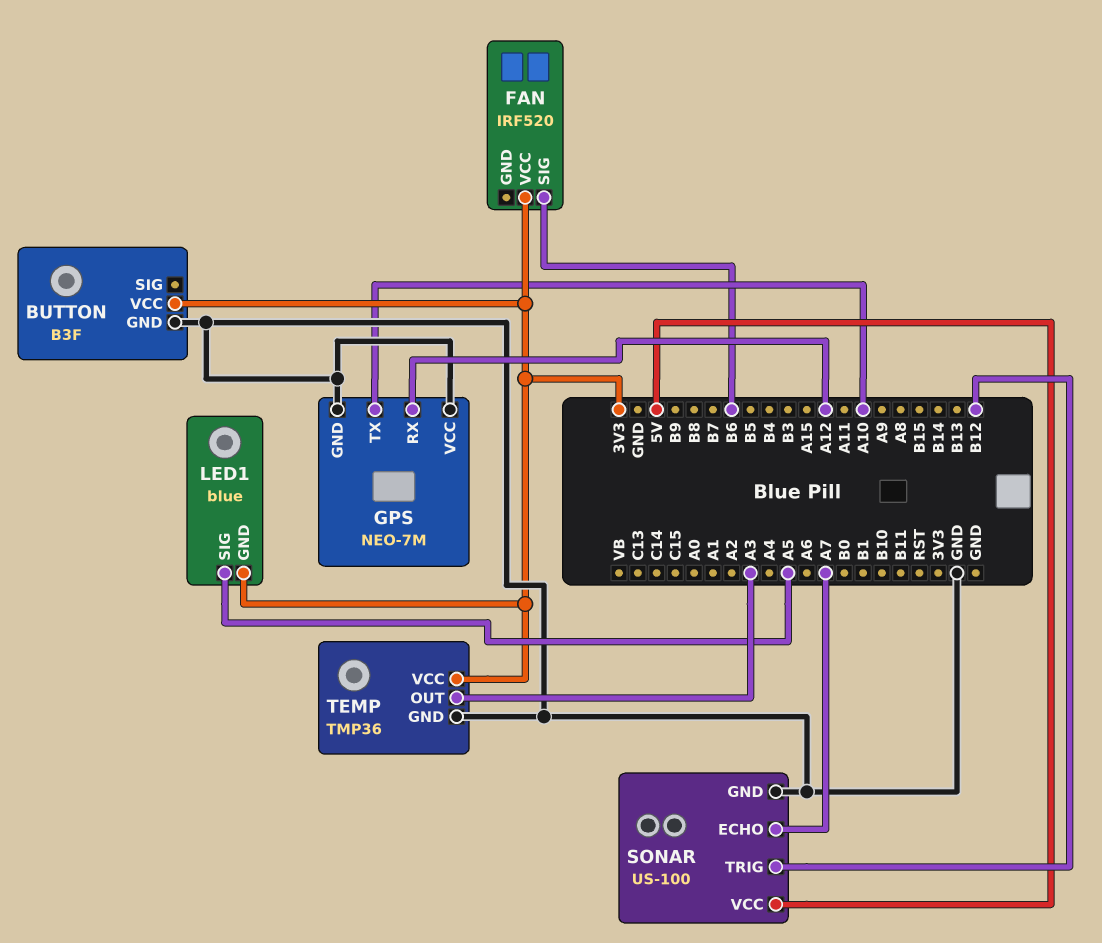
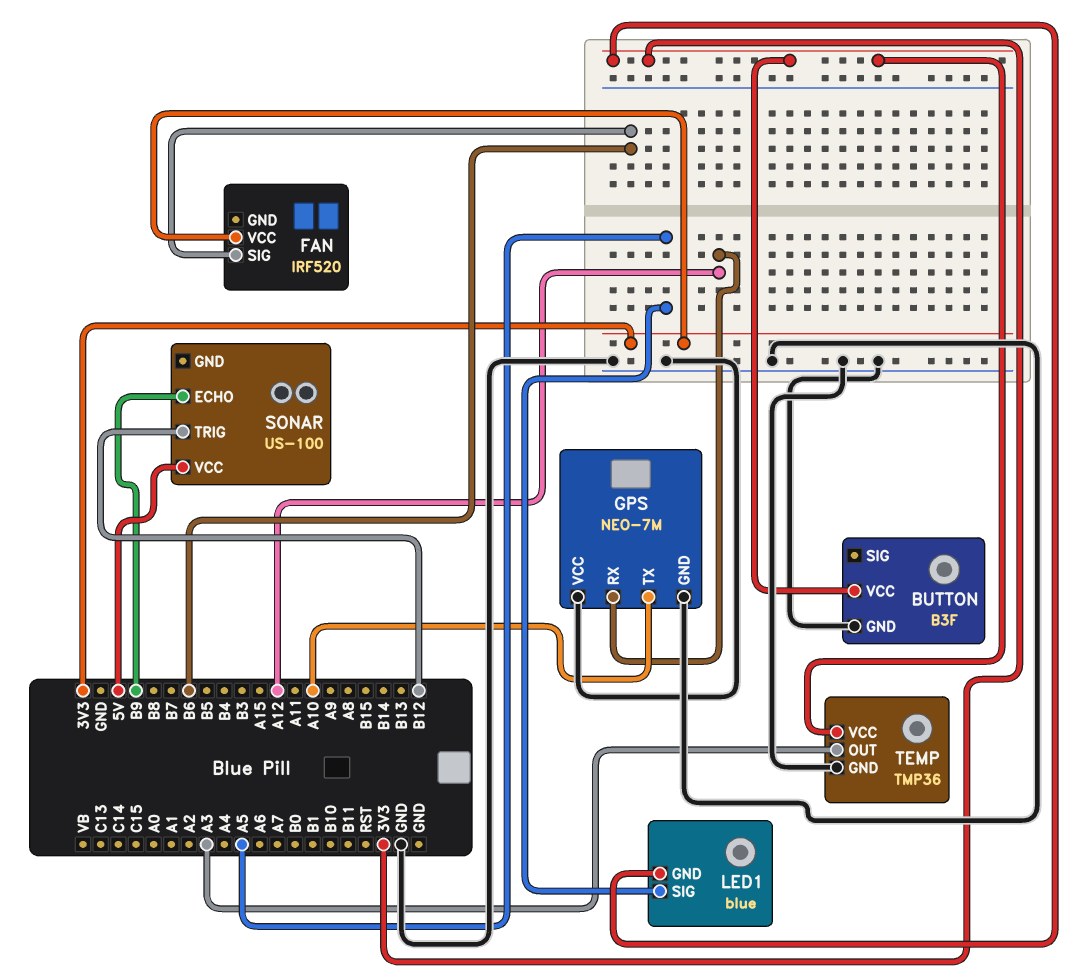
SONAR pin ECHO: A7 -> B9
SONAR pin GND: GND -> none

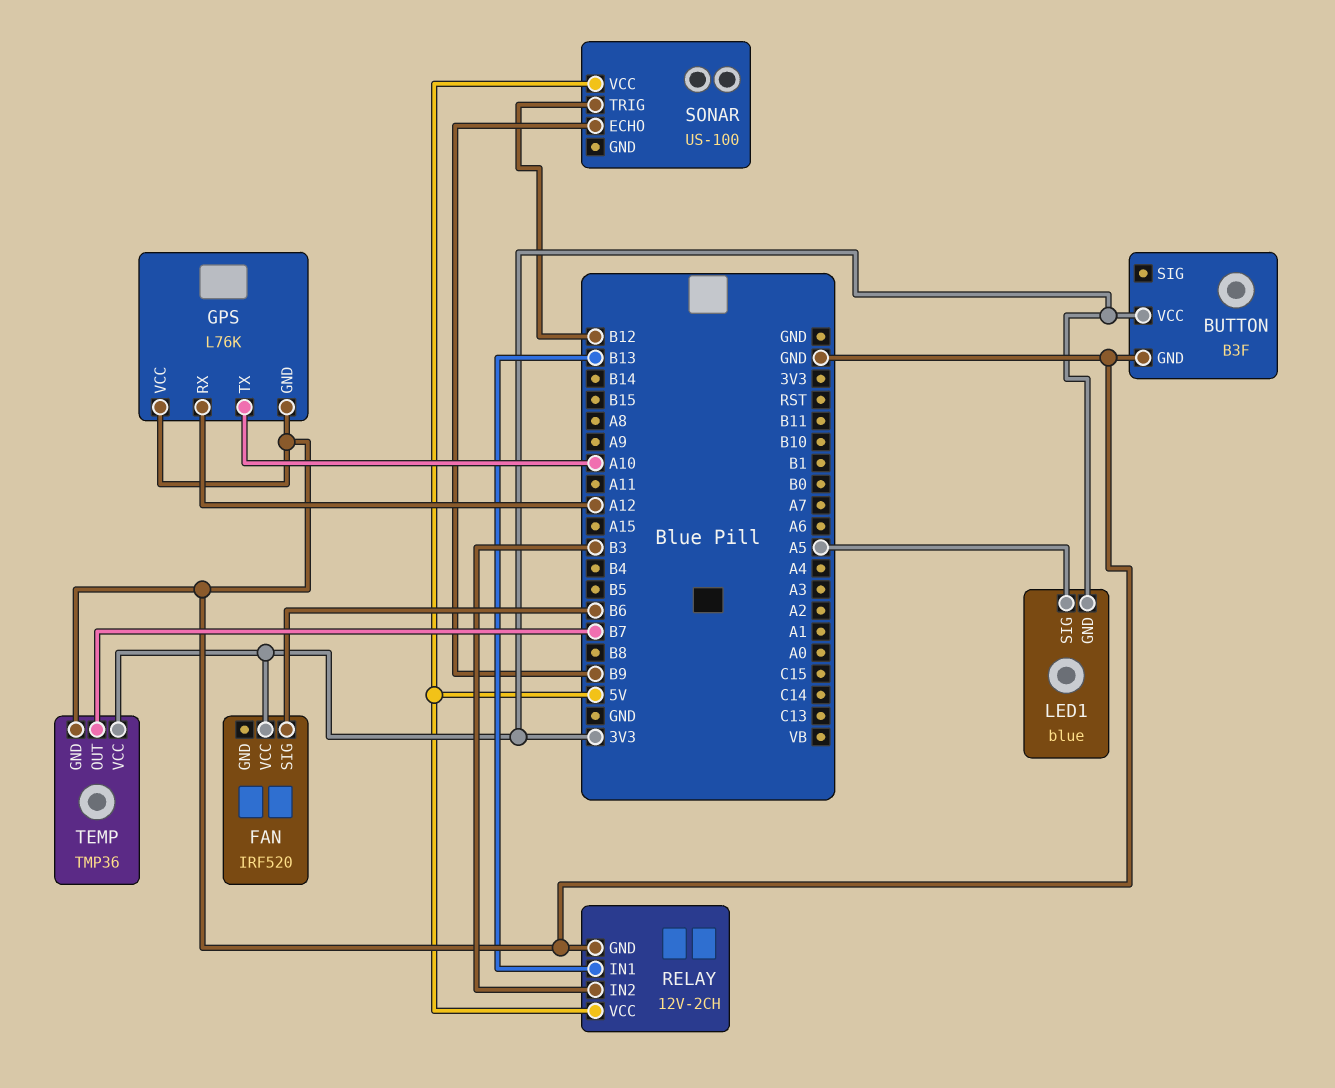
GPS: NEO-7M -> L76K
RELAY: none -> 12V-2CH
RELAY pin GND: none -> GND
RELAY pin IN1: none -> B13
RELAY pin IN2: none -> B3
RELAY pin VCC: none -> 5V
TEMP pin OUT: A3 -> B7

